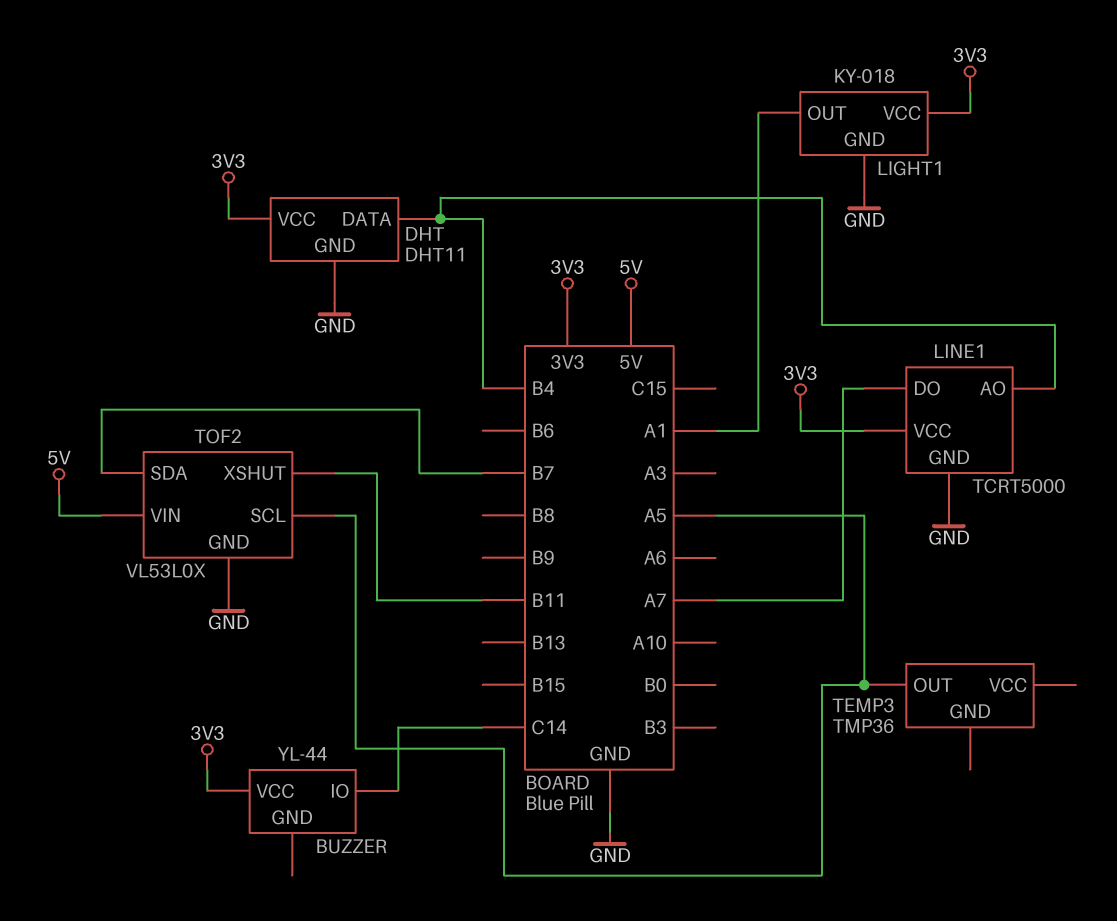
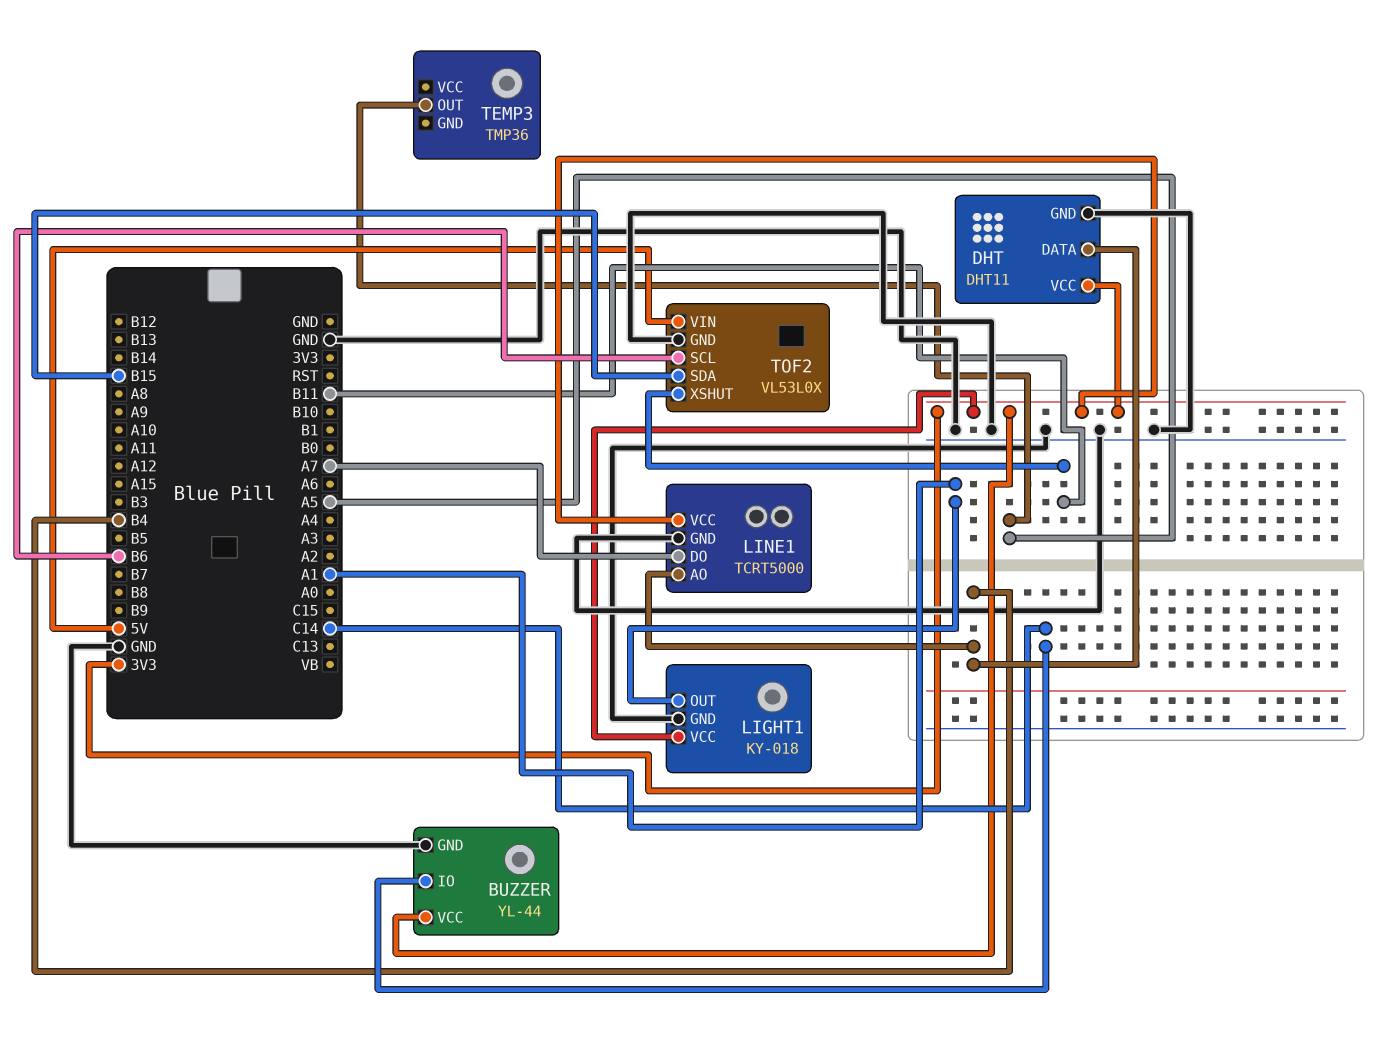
BUZZER pin GND: none -> GND
TOF2 pin SCL: A5 -> B6
TOF2 pin SDA: B7 -> B15

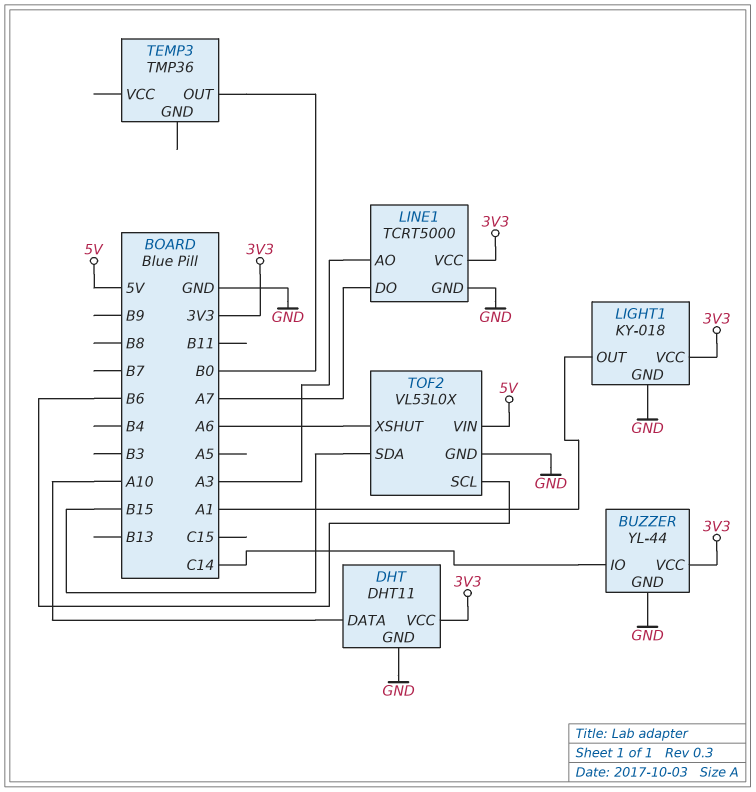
DHT pin DATA: B4 -> A10
LINE1 pin AO: B4 -> A3
TEMP3 pin OUT: A5 -> B0
TOF2 pin XSHUT: B11 -> A6

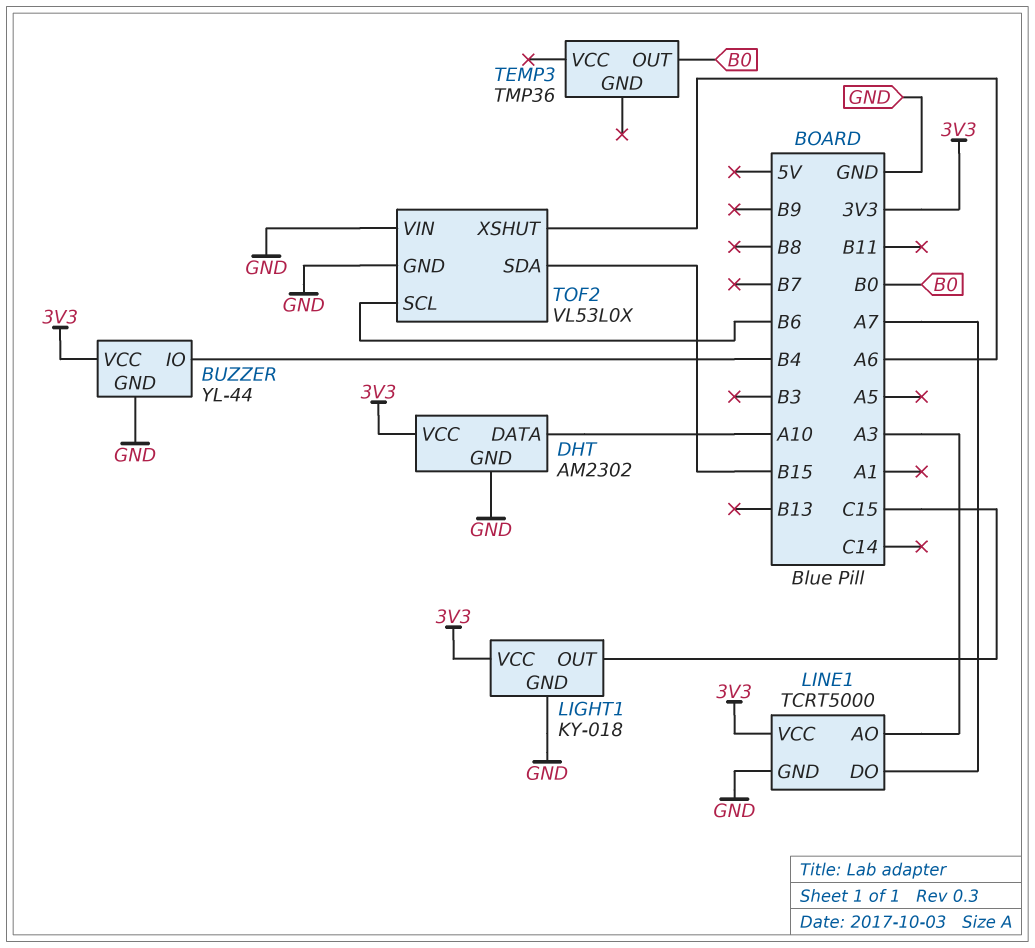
BUZZER pin IO: C14 -> B4
DHT: DHT11 -> AM2302
LIGHT1 pin OUT: A1 -> C15
TOF2 pin VIN: 5V -> GND

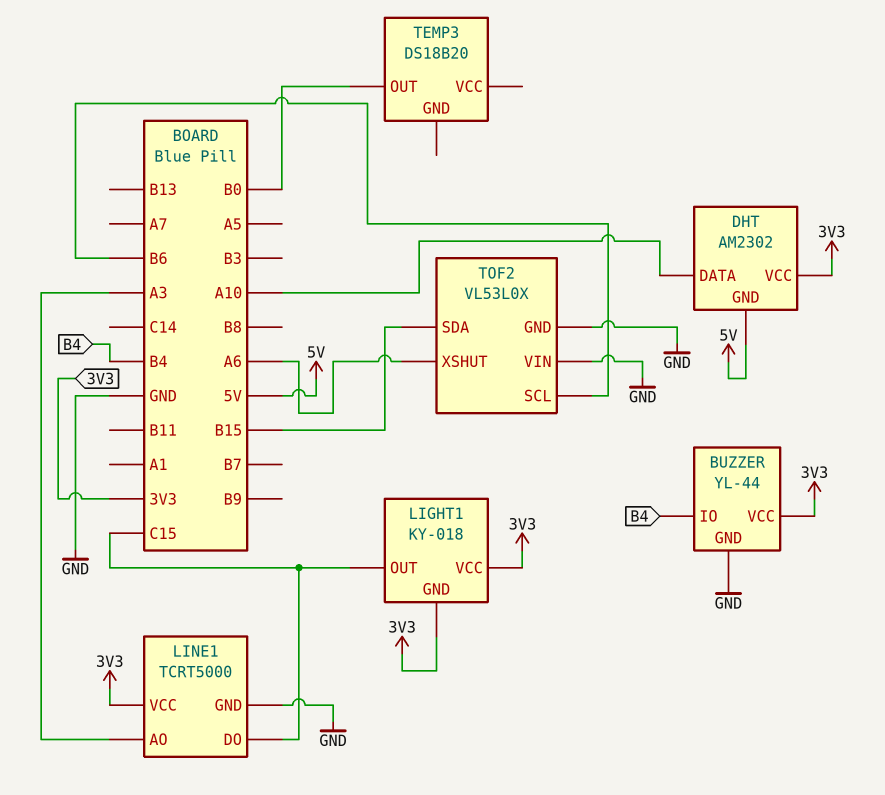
DHT pin GND: GND -> 5V
LIGHT1 pin GND: GND -> 3V3
LINE1 pin DO: A7 -> C15
TEMP3: TMP36 -> DS18B20

